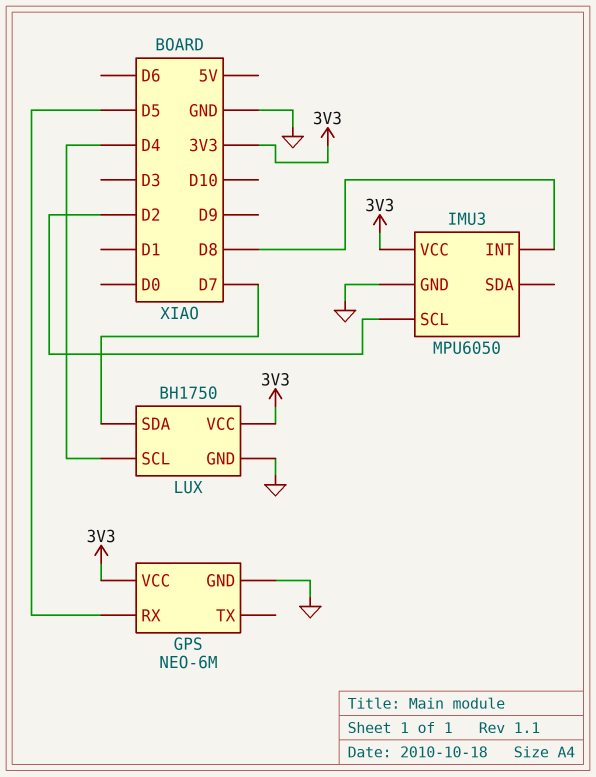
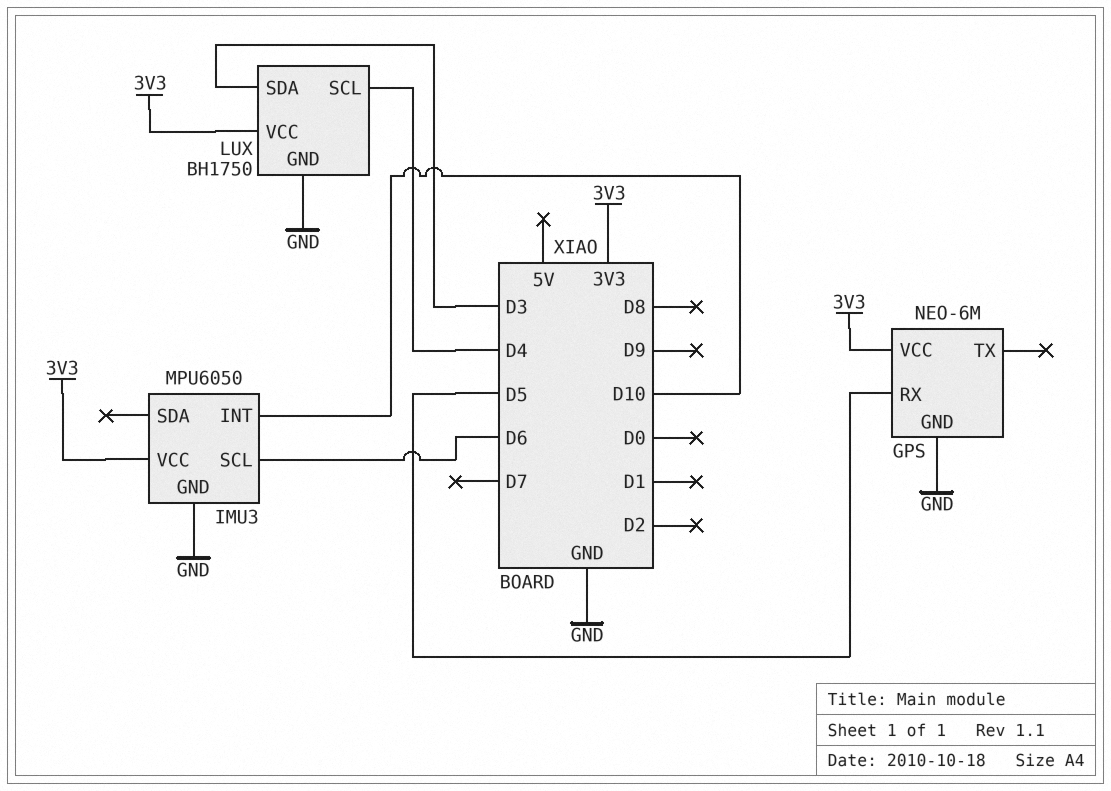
IMU3 pin INT: D8 -> D10
IMU3 pin SCL: D2 -> D6
LUX pin SDA: D7 -> D3

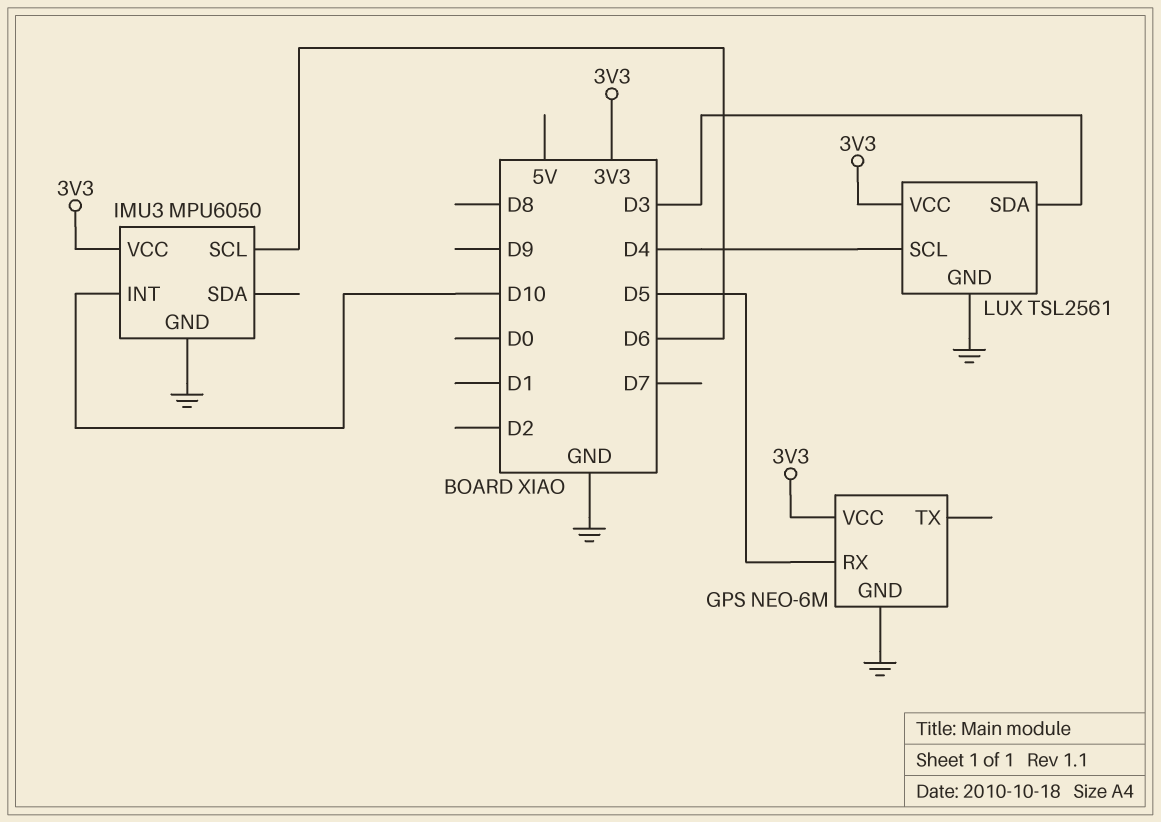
LUX: BH1750 -> TSL2561

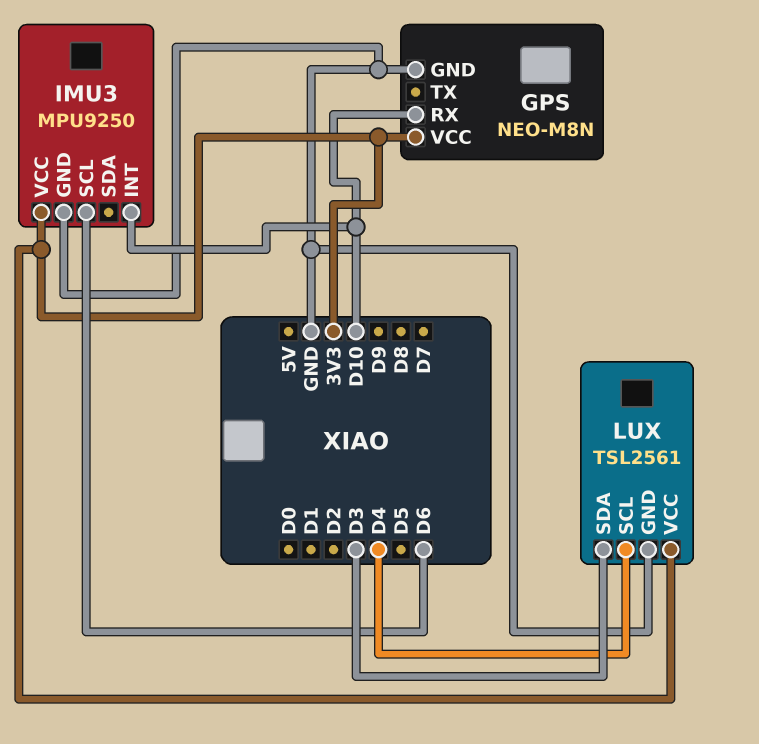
GPS: NEO-6M -> NEO-M8N
GPS pin RX: D5 -> D10
IMU3: MPU6050 -> MPU9250

